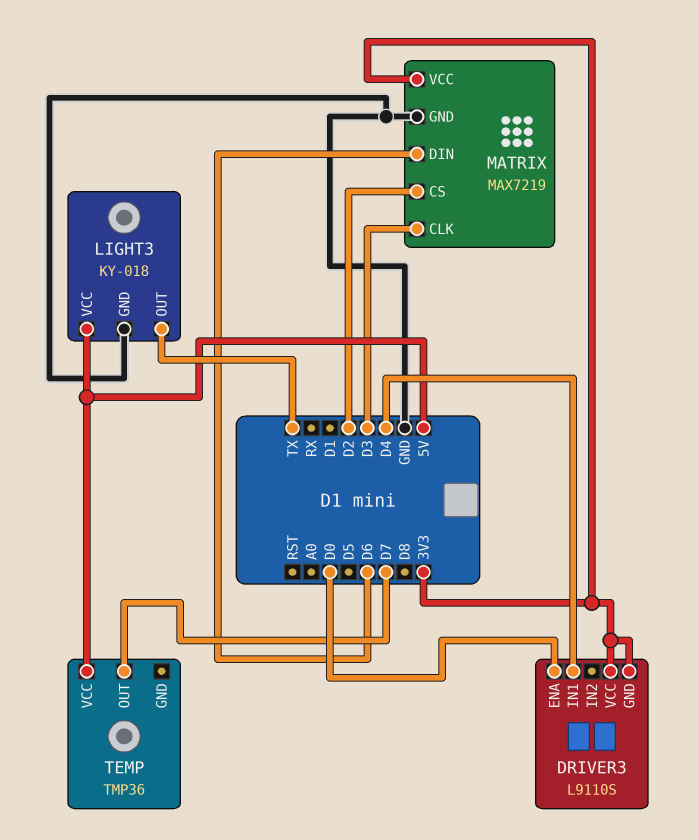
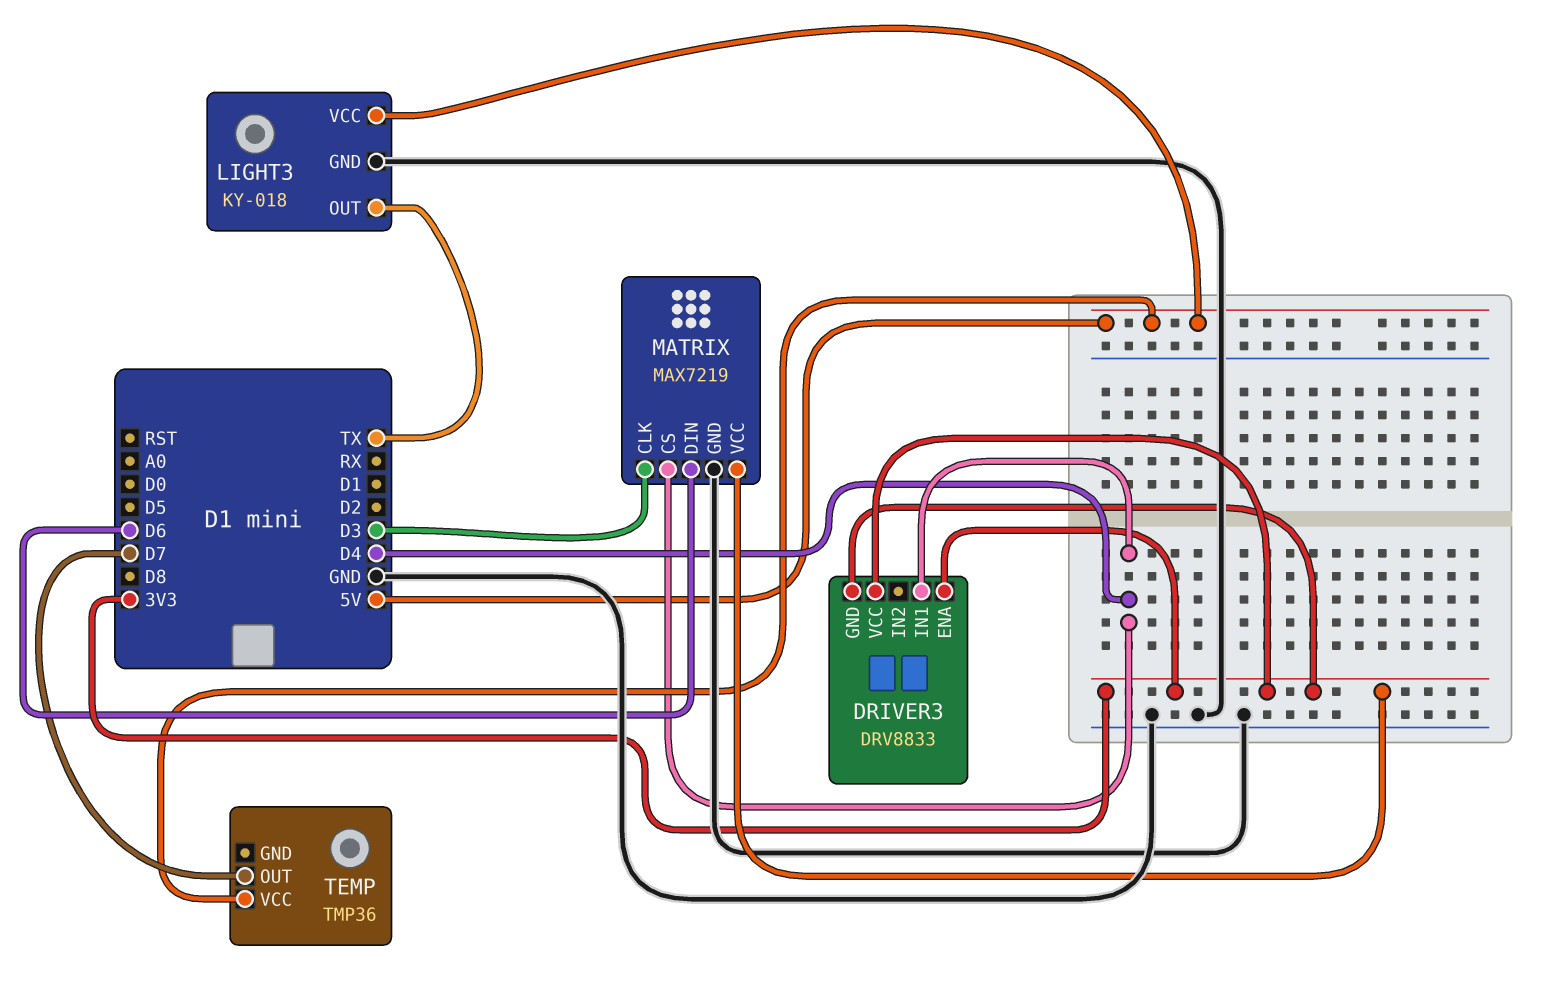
DRIVER3: L9110S -> DRV8833
DRIVER3 pin ENA: D0 -> 3V3
MATRIX pin CS: D2 -> D4

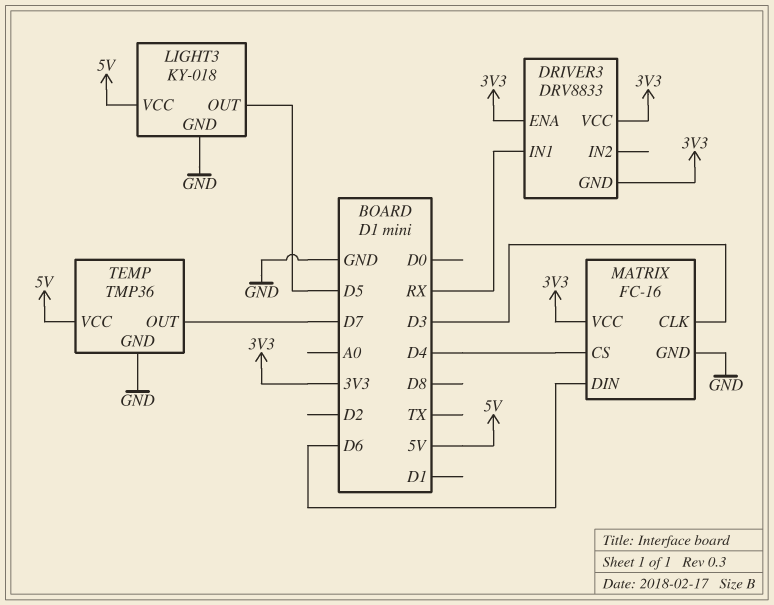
DRIVER3 pin IN1: D4 -> RX
LIGHT3 pin OUT: TX -> D5
MATRIX: MAX7219 -> FC-16
TEMP pin GND: none -> GND

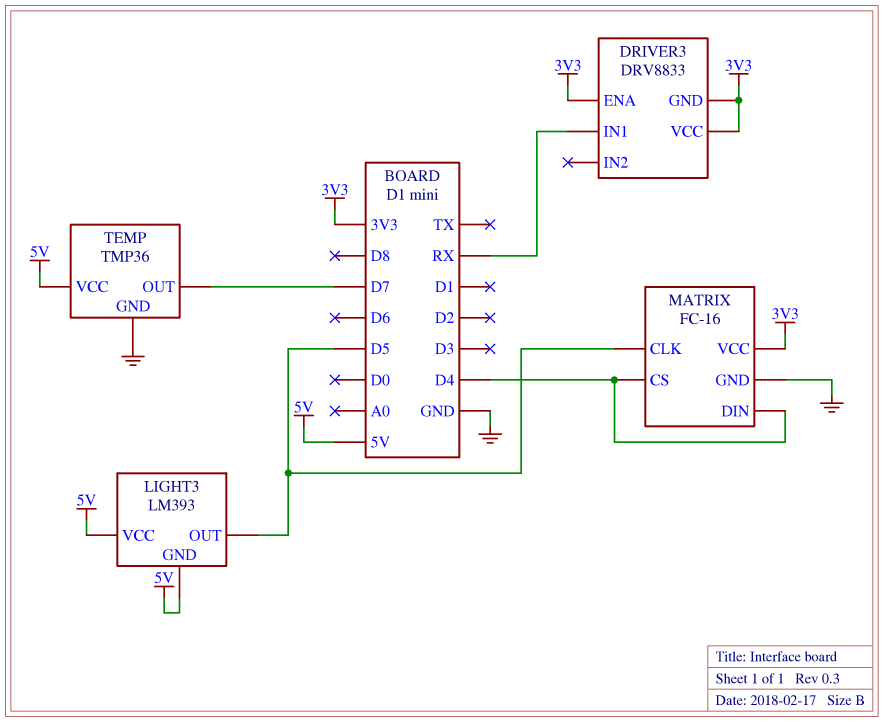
LIGHT3: KY-018 -> LM393
LIGHT3 pin GND: GND -> 5V
MATRIX pin CLK: D3 -> D5
MATRIX pin DIN: D6 -> D4

